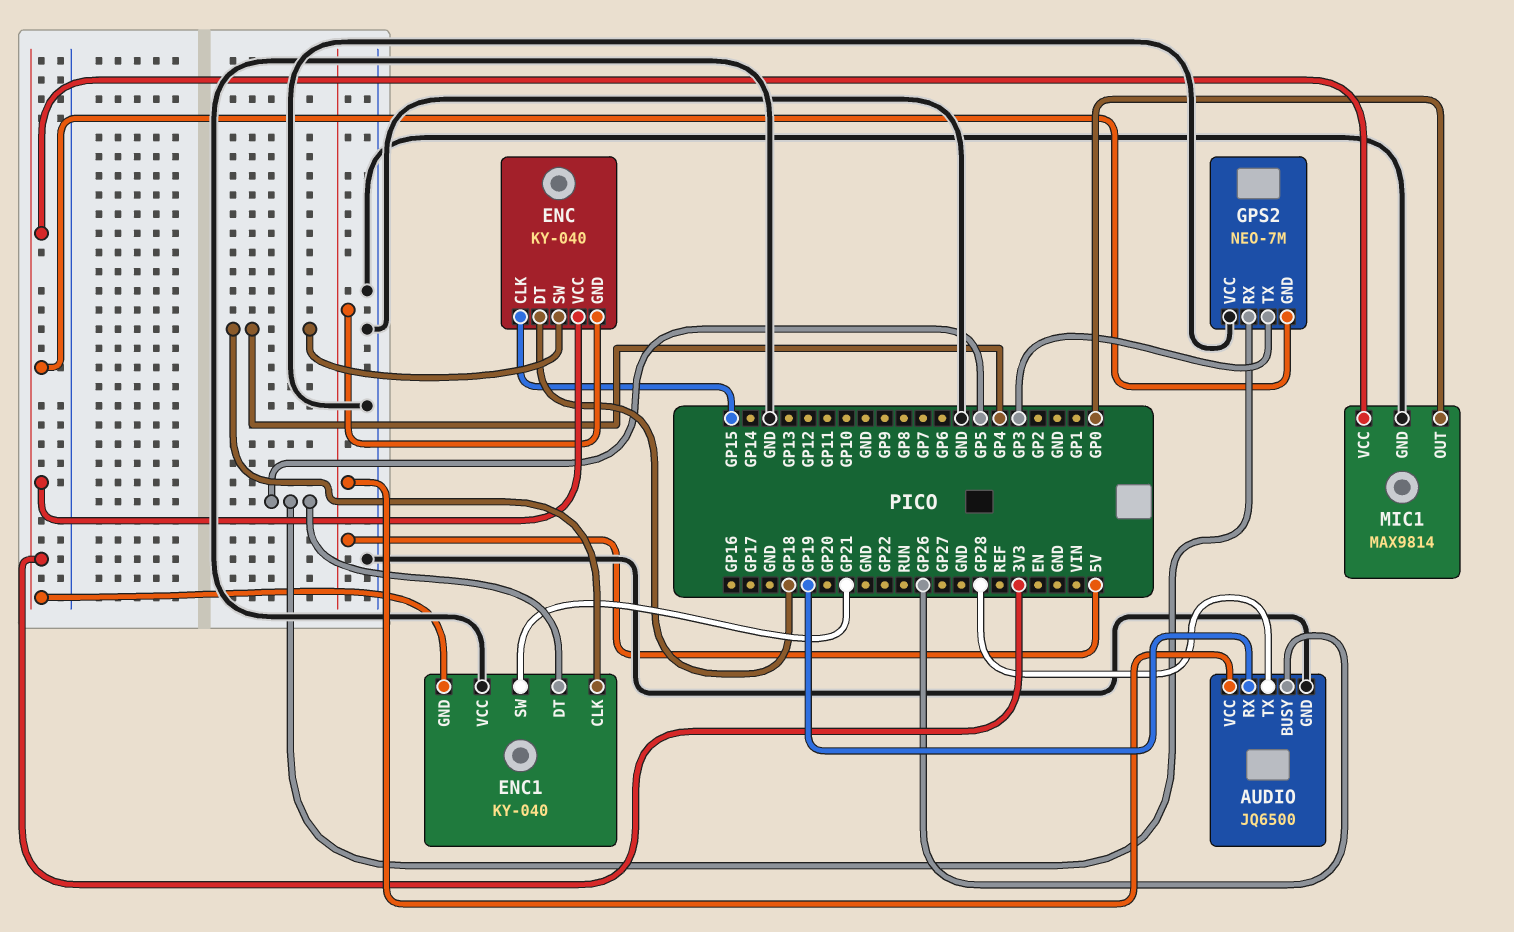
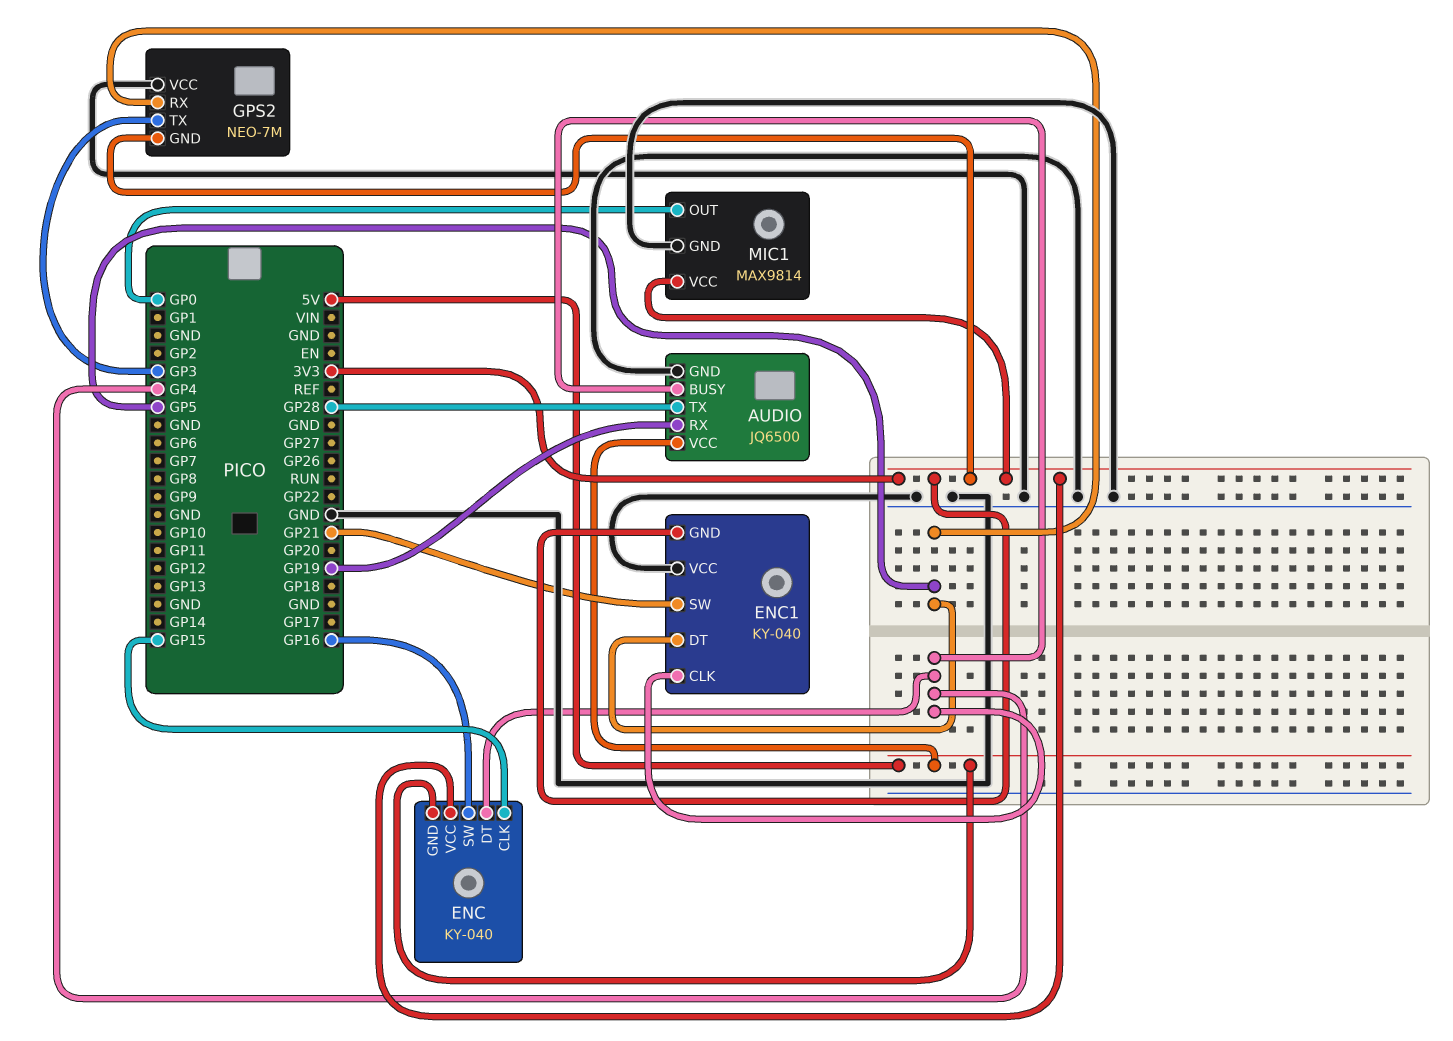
AUDIO pin BUSY: GP26 -> GP4
ENC pin DT: GP18 -> GP4
ENC pin SW: GP4 -> GP16

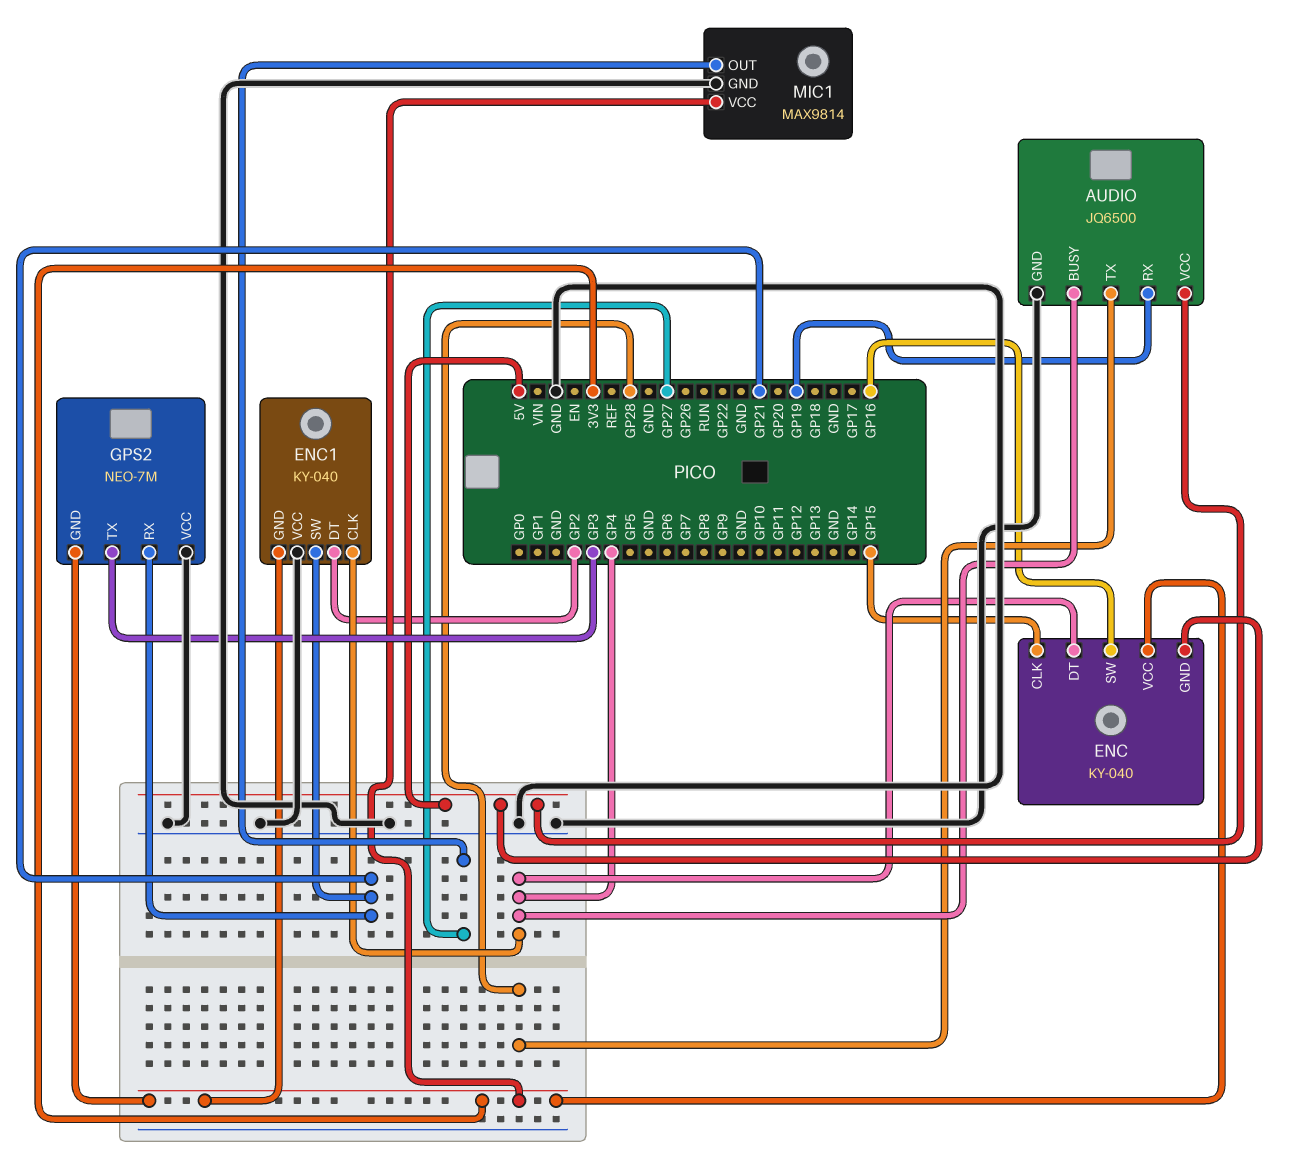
ENC1 pin DT: GP5 -> GP2
GPS2 pin RX: GP5 -> GP21
MIC1 pin OUT: GP0 -> GP27

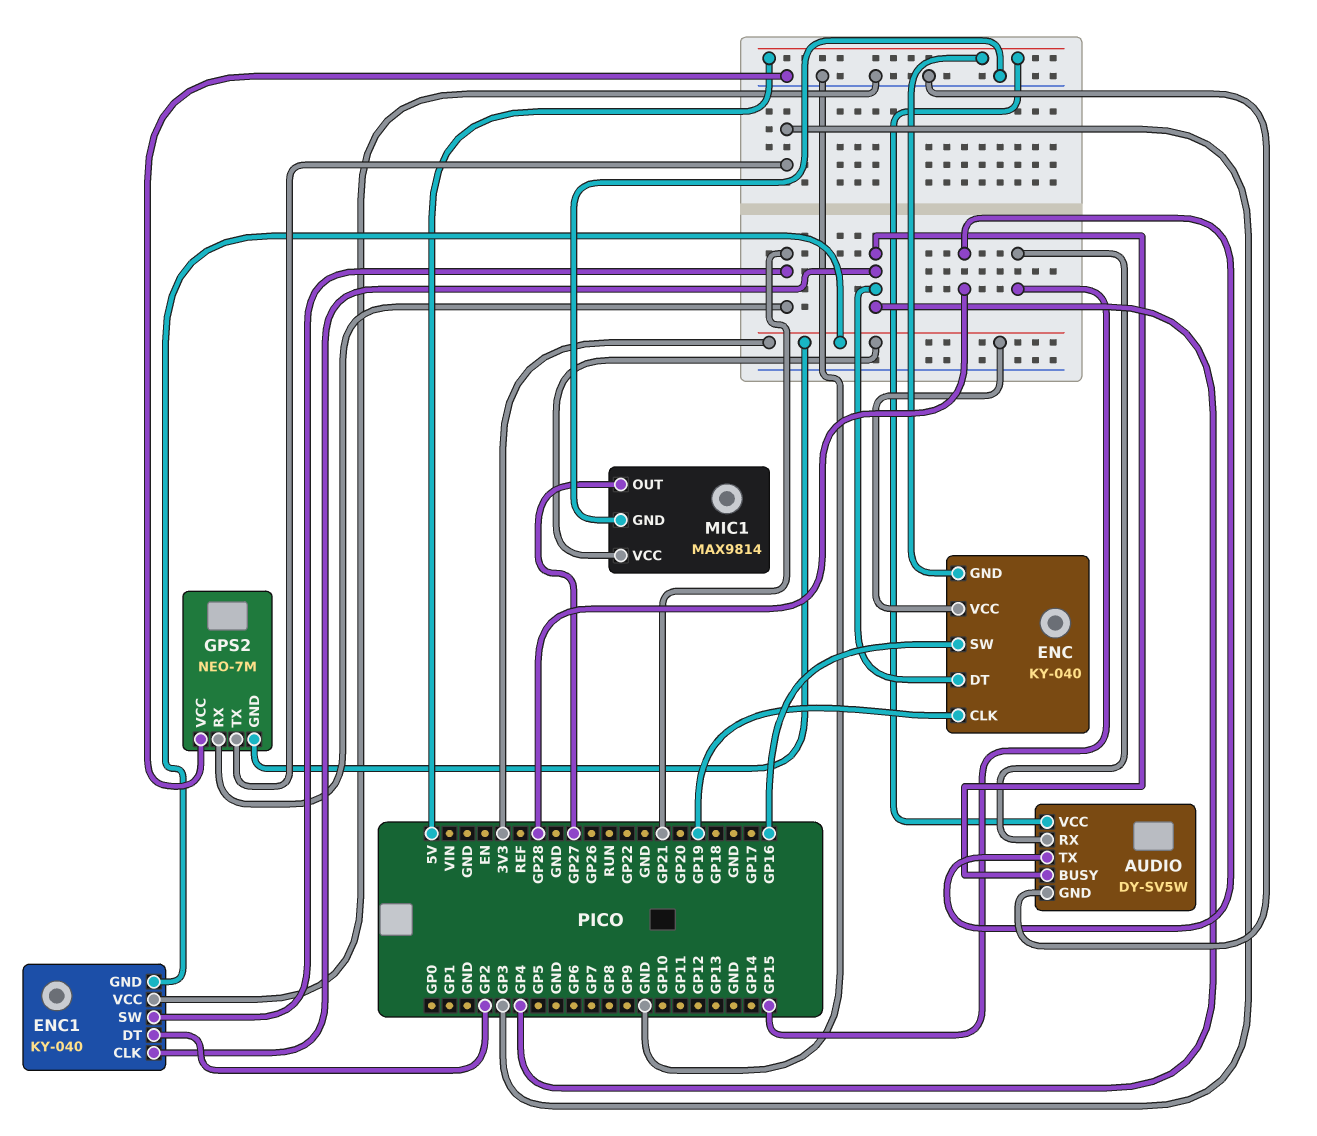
AUDIO: JQ6500 -> DY-SV5W
AUDIO pin RX: GP19 -> GP15
ENC pin CLK: GP15 -> GP19

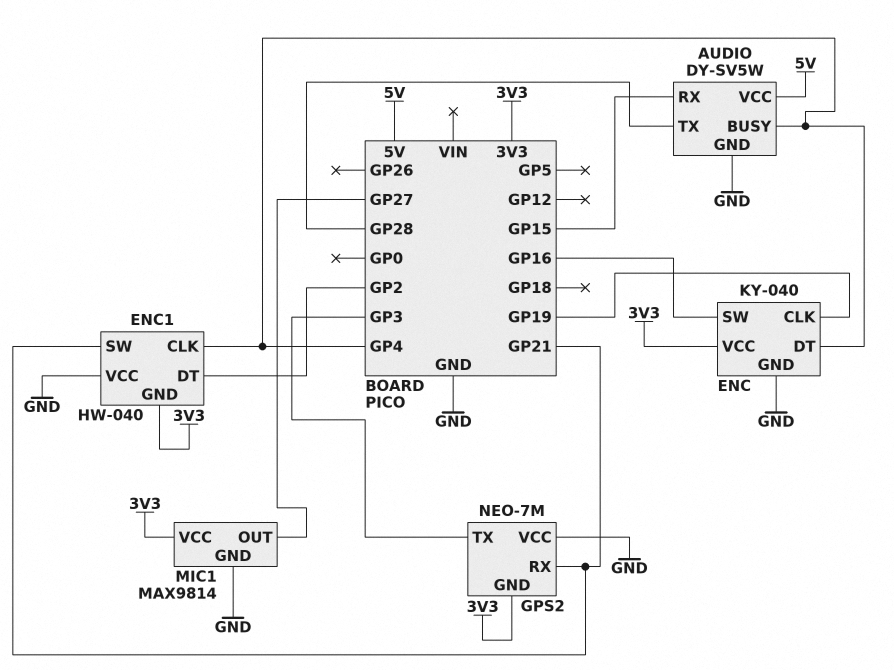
ENC pin GND: 5V -> GND
ENC1: KY-040 -> HW-040

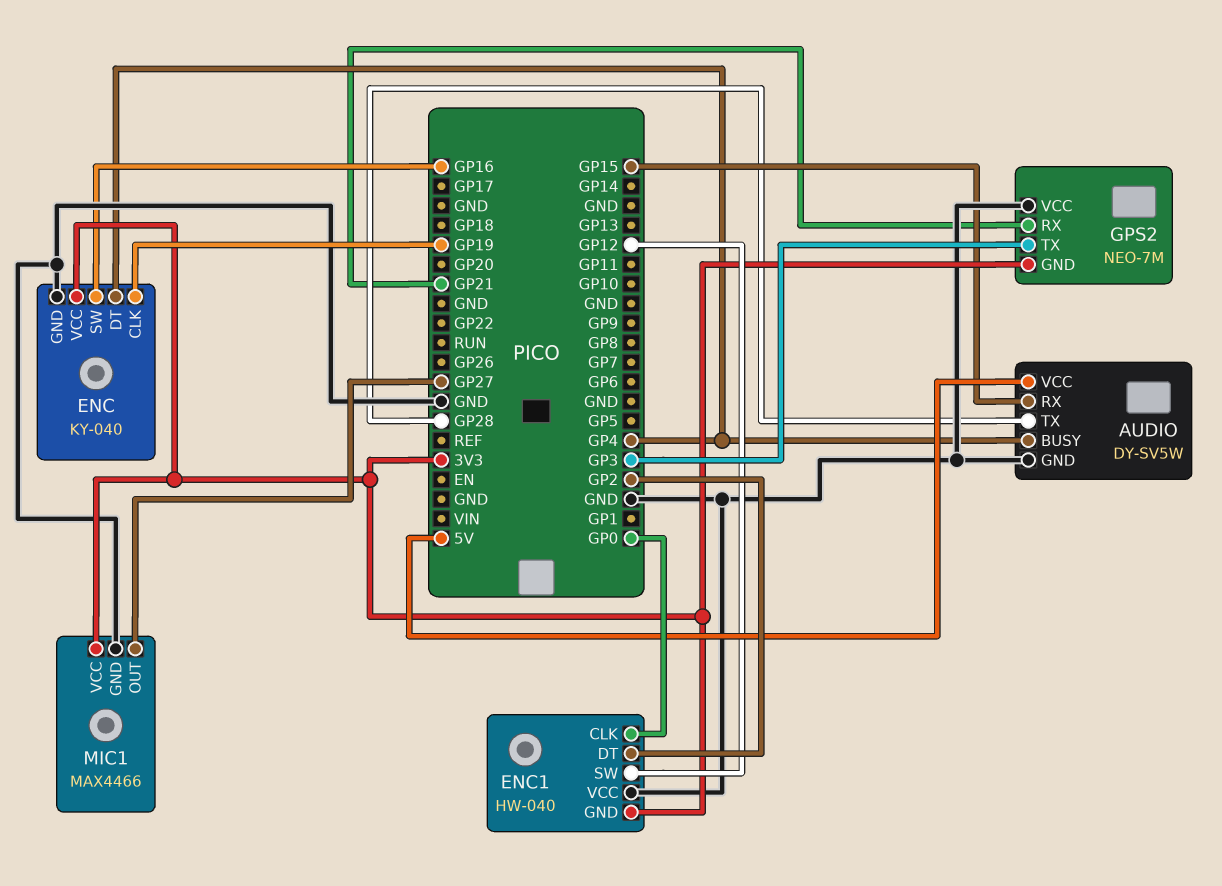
ENC1 pin CLK: GP4 -> GP0
ENC1 pin SW: GP21 -> GP12
MIC1: MAX9814 -> MAX4466

